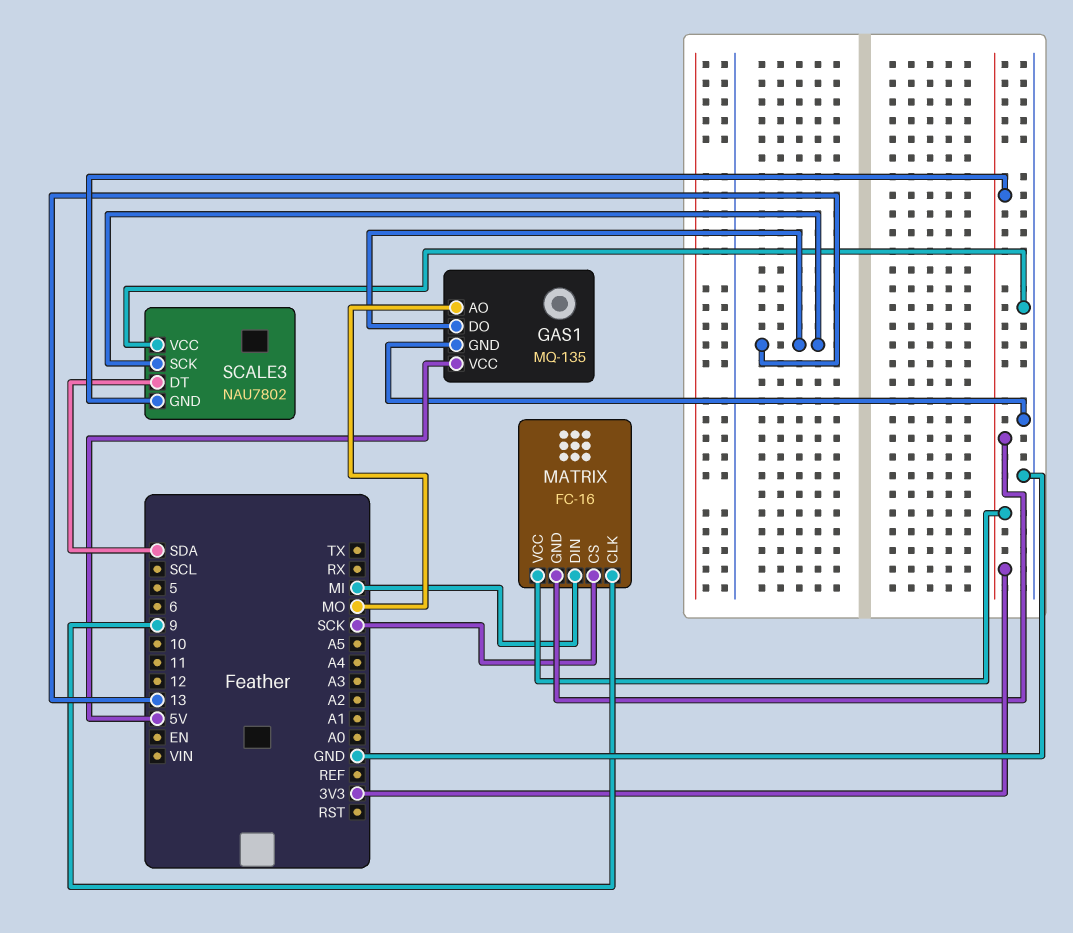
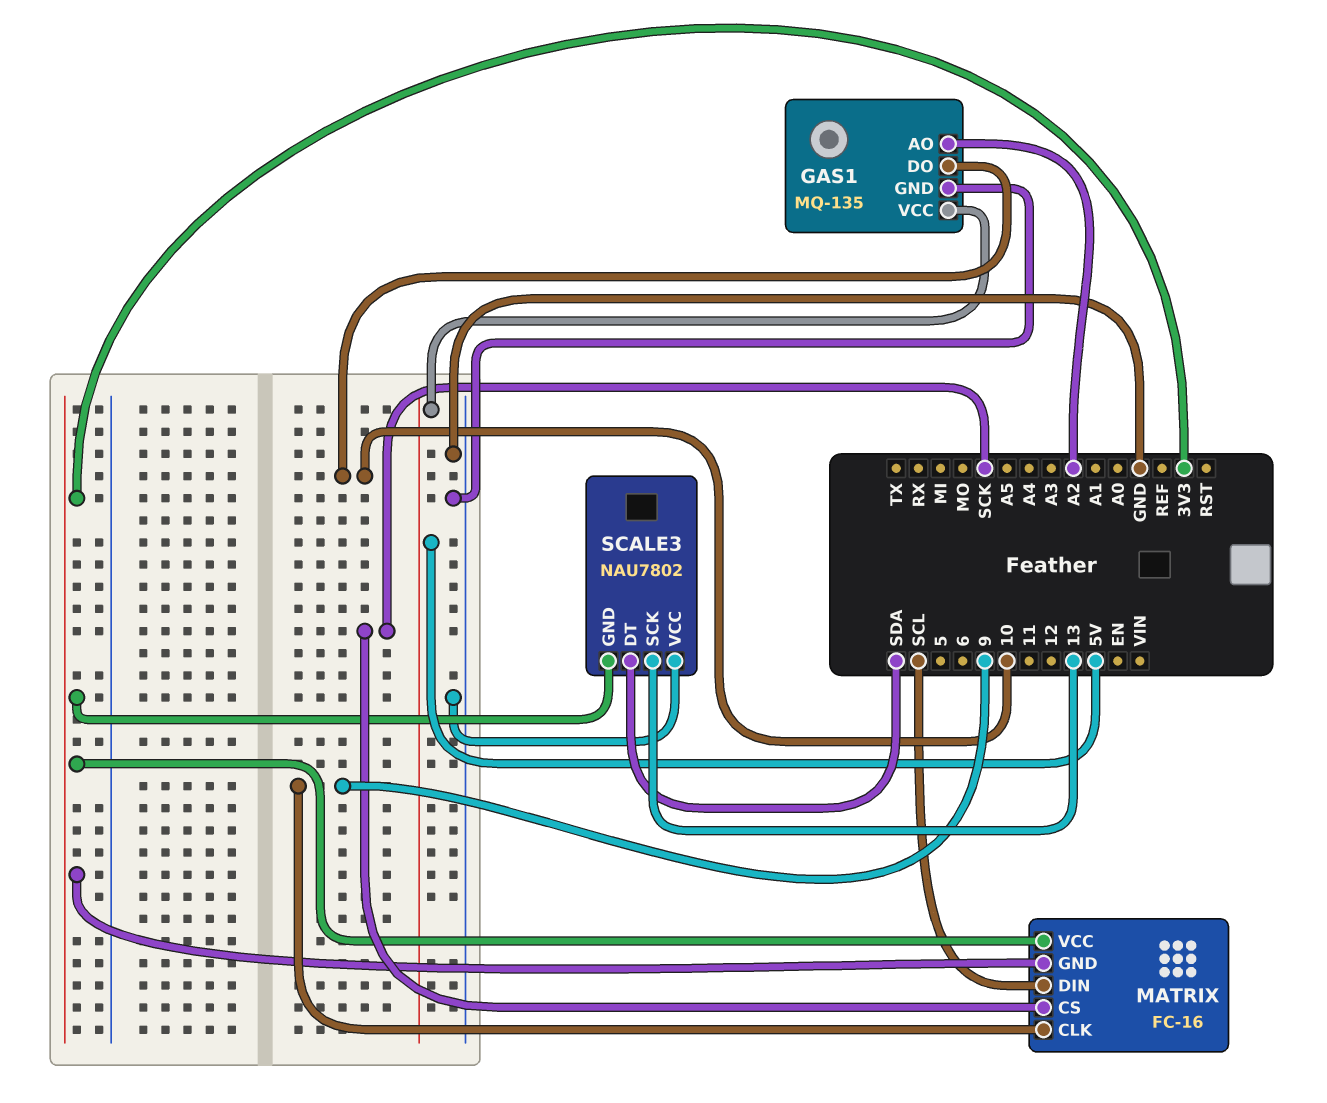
GAS1 pin AO: MO -> A2
GAS1 pin DO: 13 -> 10
MATRIX pin DIN: MI -> SCL

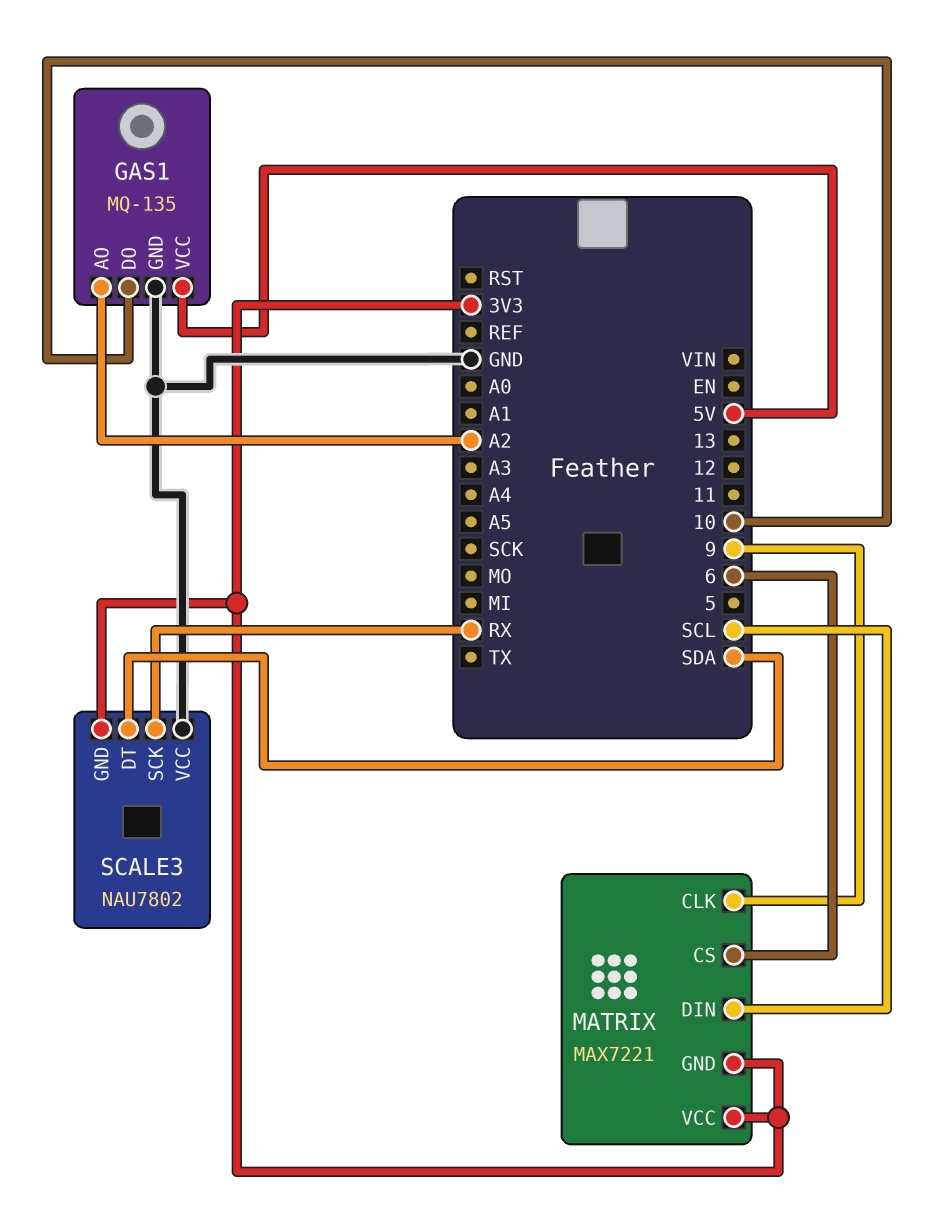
MATRIX: FC-16 -> MAX7221
MATRIX pin CS: SCK -> 6
SCALE3 pin SCK: 13 -> RX

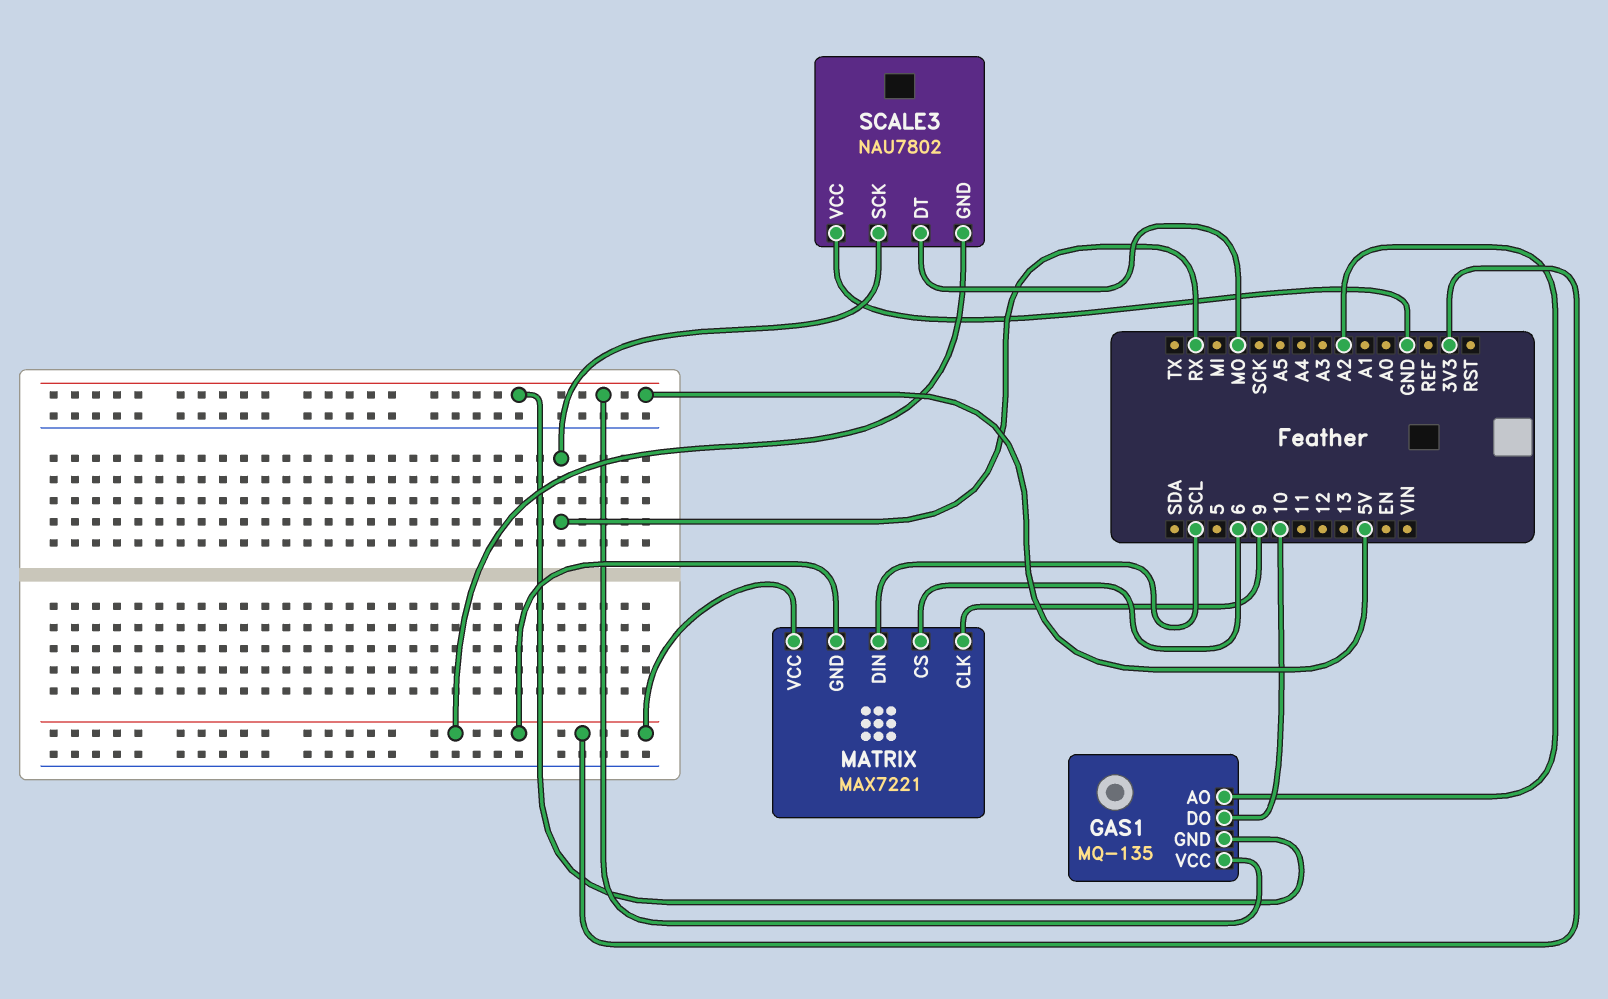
GAS1 pin GND: GND -> 5V
SCALE3 pin DT: SDA -> MO

